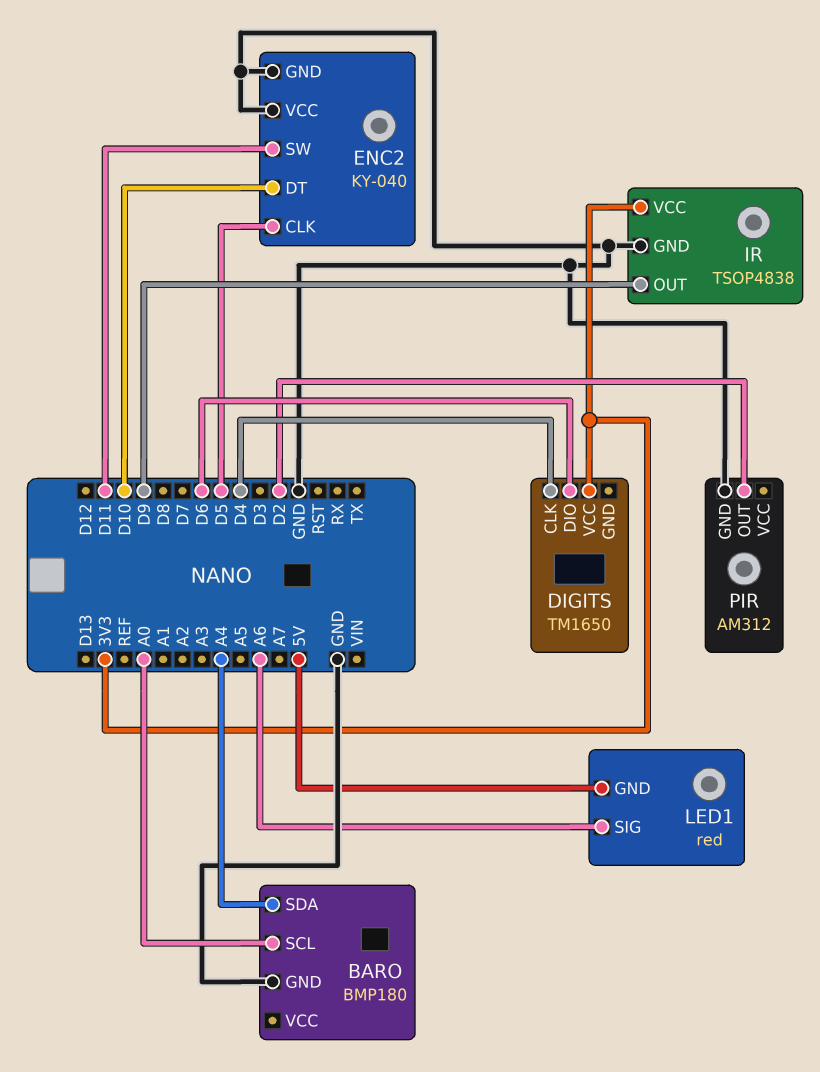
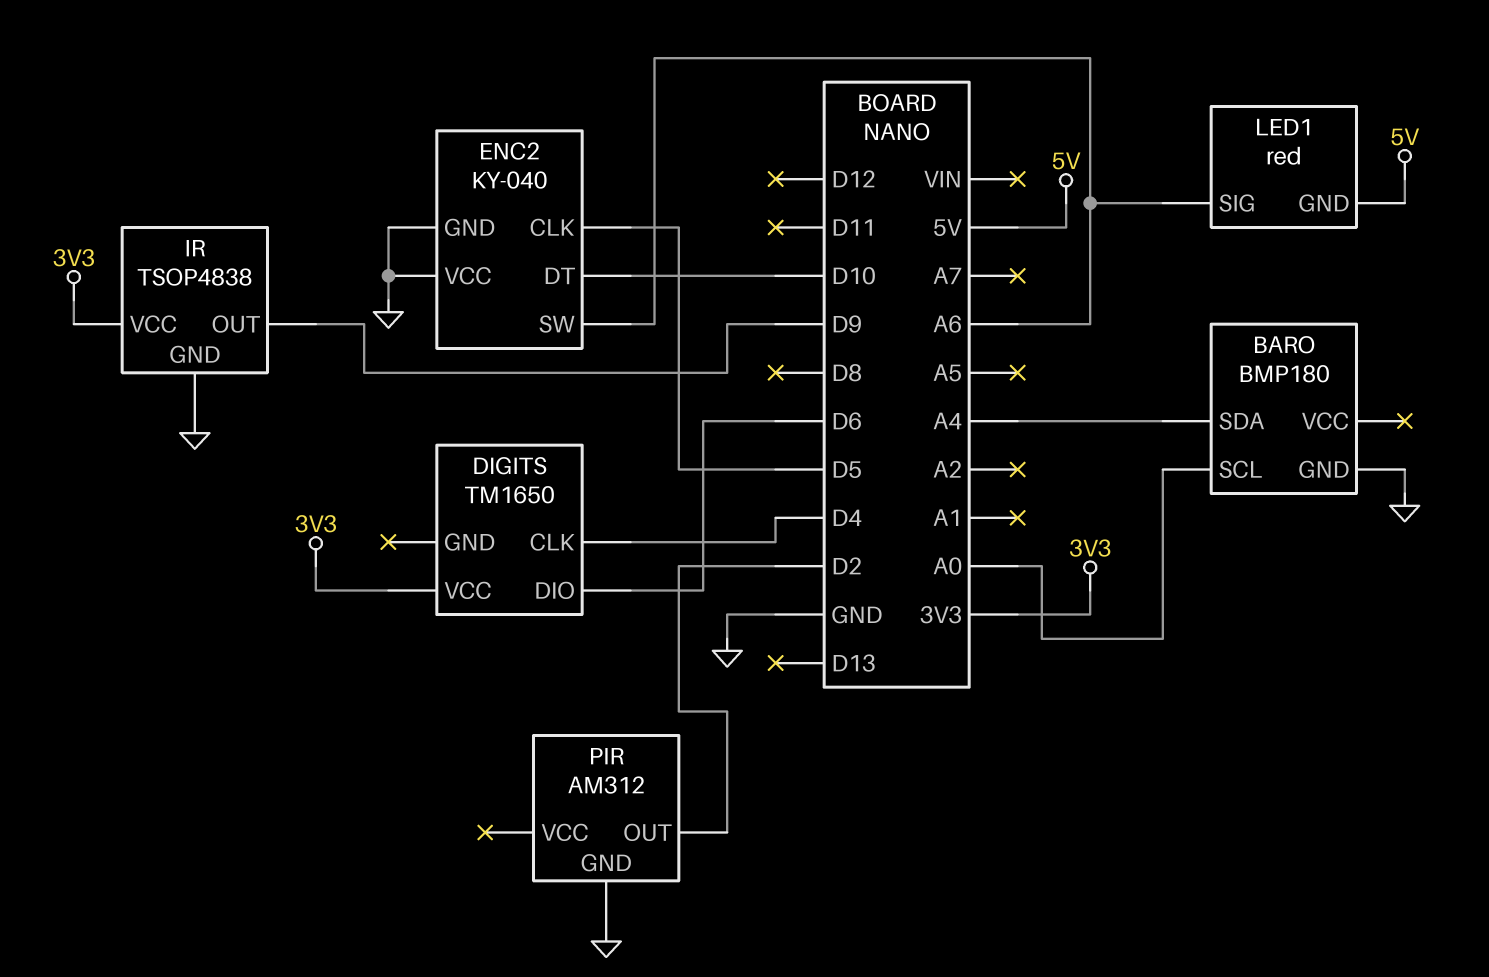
ENC2 pin SW: D11 -> A6

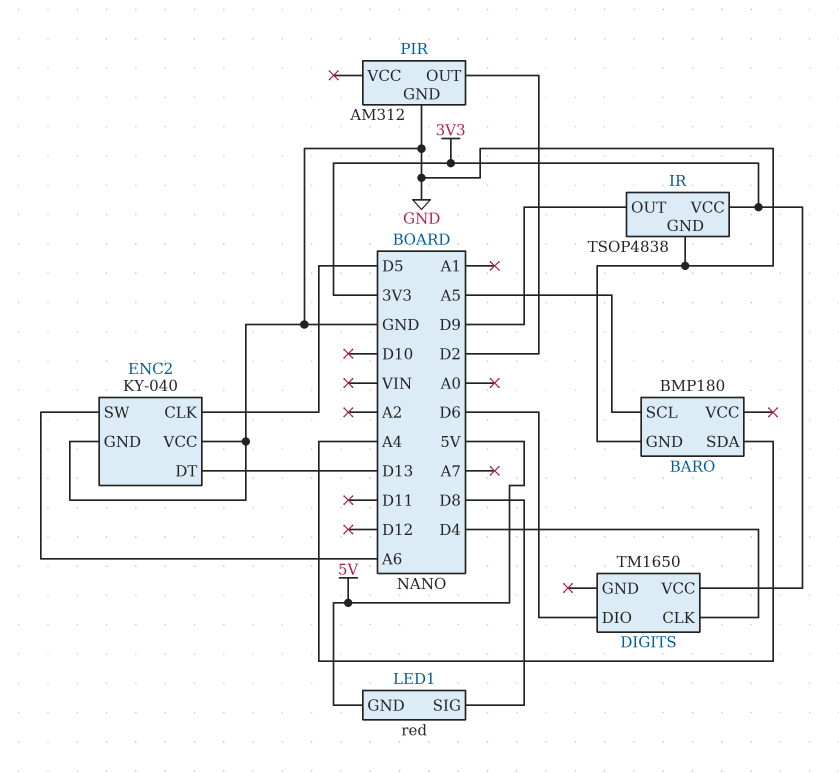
BARO pin SCL: A0 -> A5
ENC2 pin DT: D10 -> D13
LED1 pin SIG: A6 -> D8

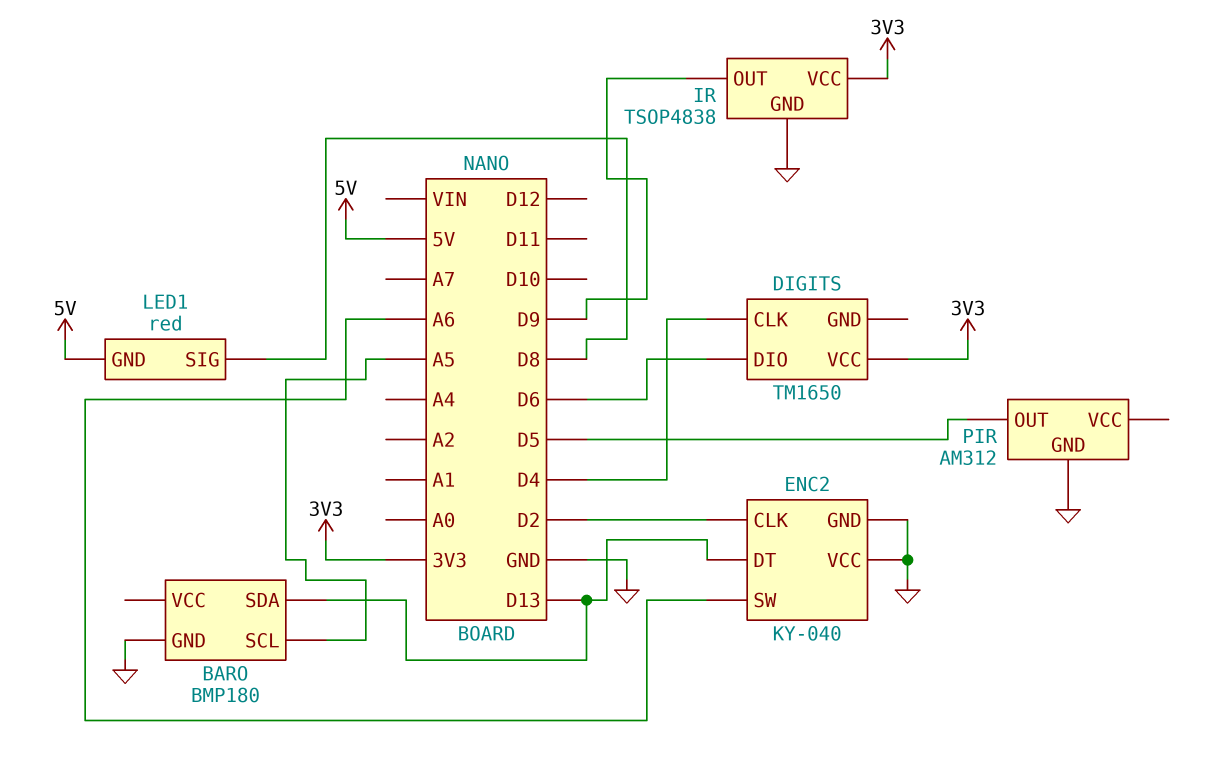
BARO pin SDA: A4 -> D13
ENC2 pin CLK: D5 -> D2
PIR pin OUT: D2 -> D5

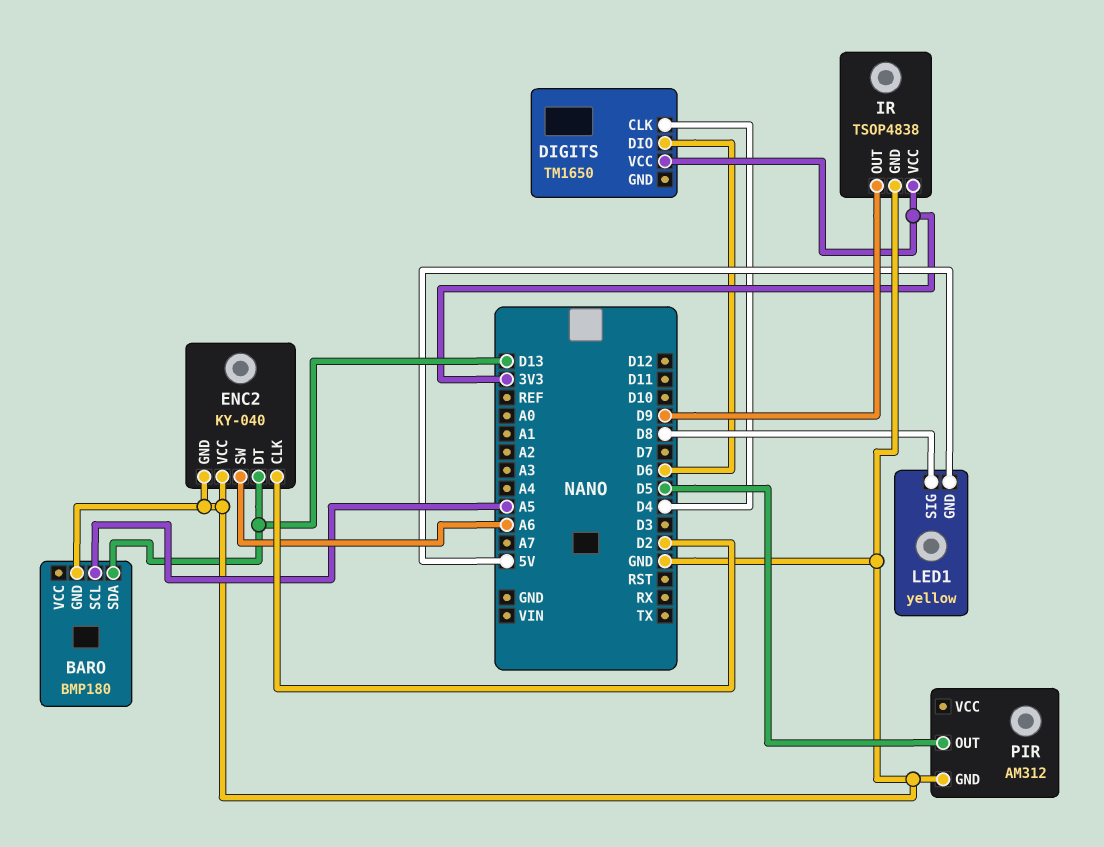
LED1: red -> yellow

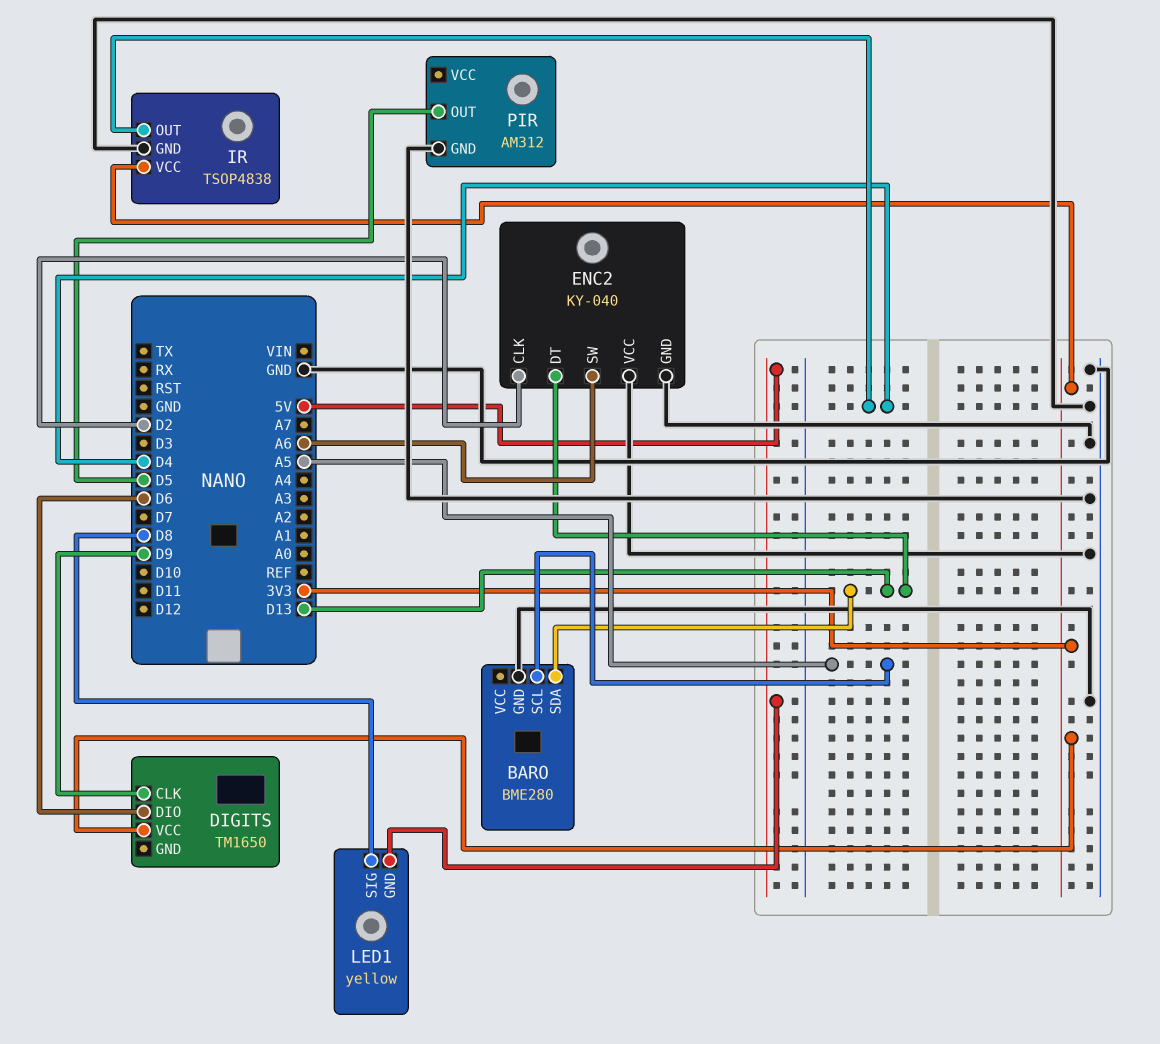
BARO: BMP180 -> BME280
DIGITS pin CLK: D4 -> D9
IR pin OUT: D9 -> D4

